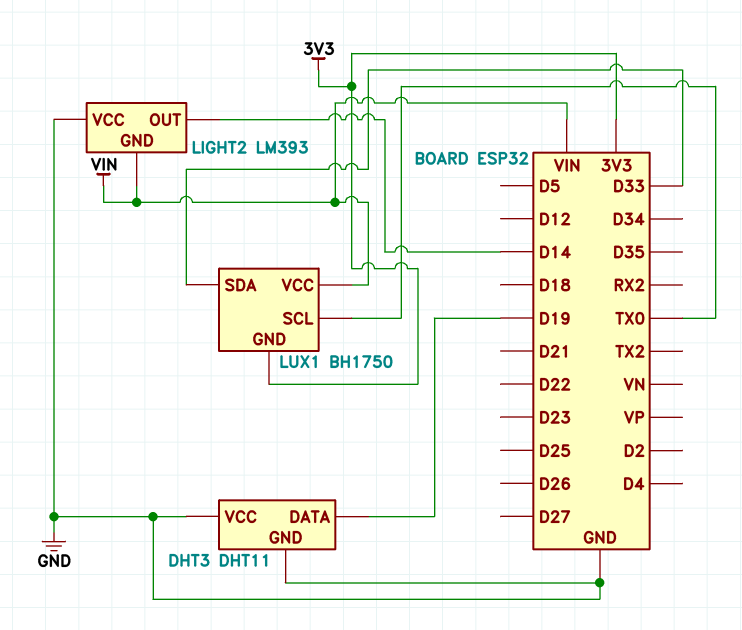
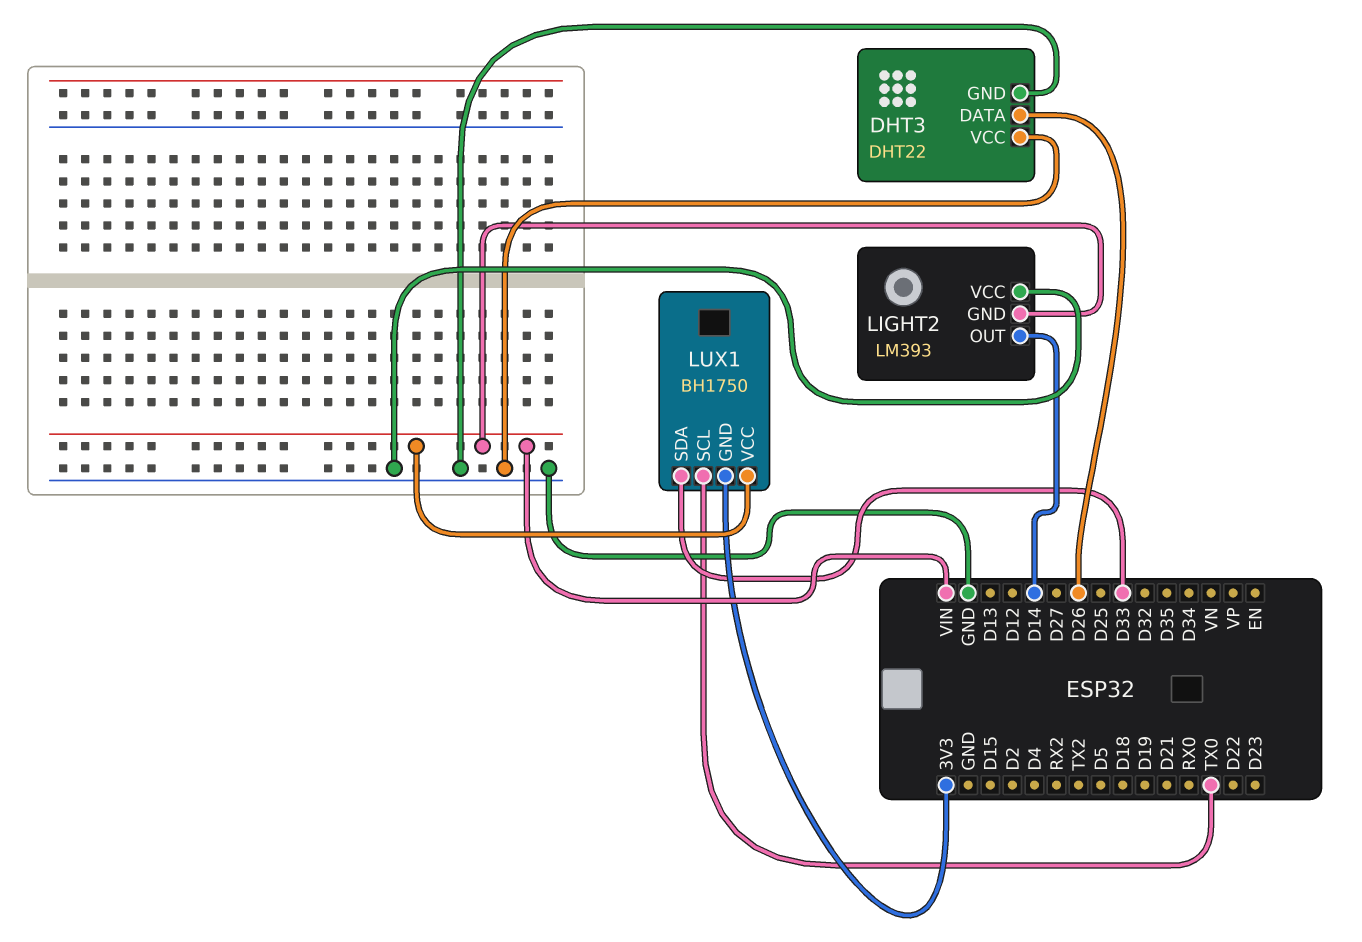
DHT3: DHT11 -> DHT22
DHT3 pin DATA: D19 -> D26

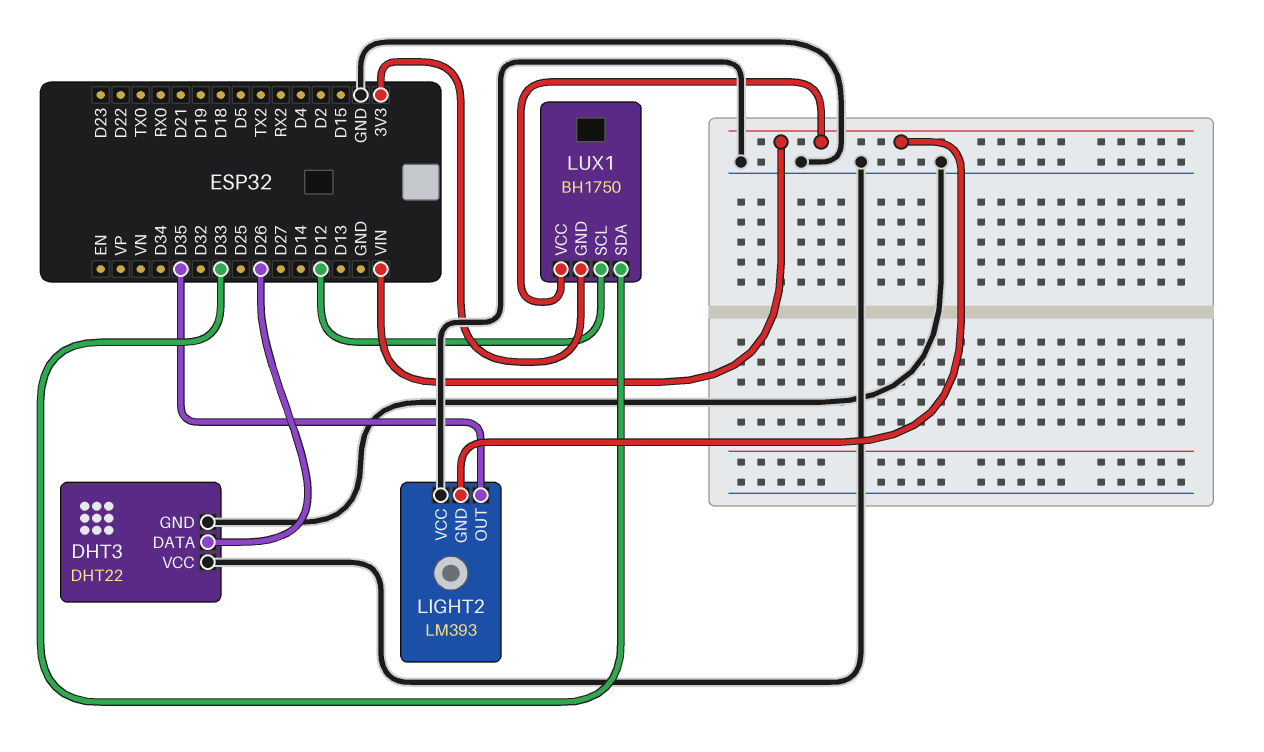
LIGHT2 pin OUT: D14 -> D35
LUX1 pin SCL: TX0 -> D12

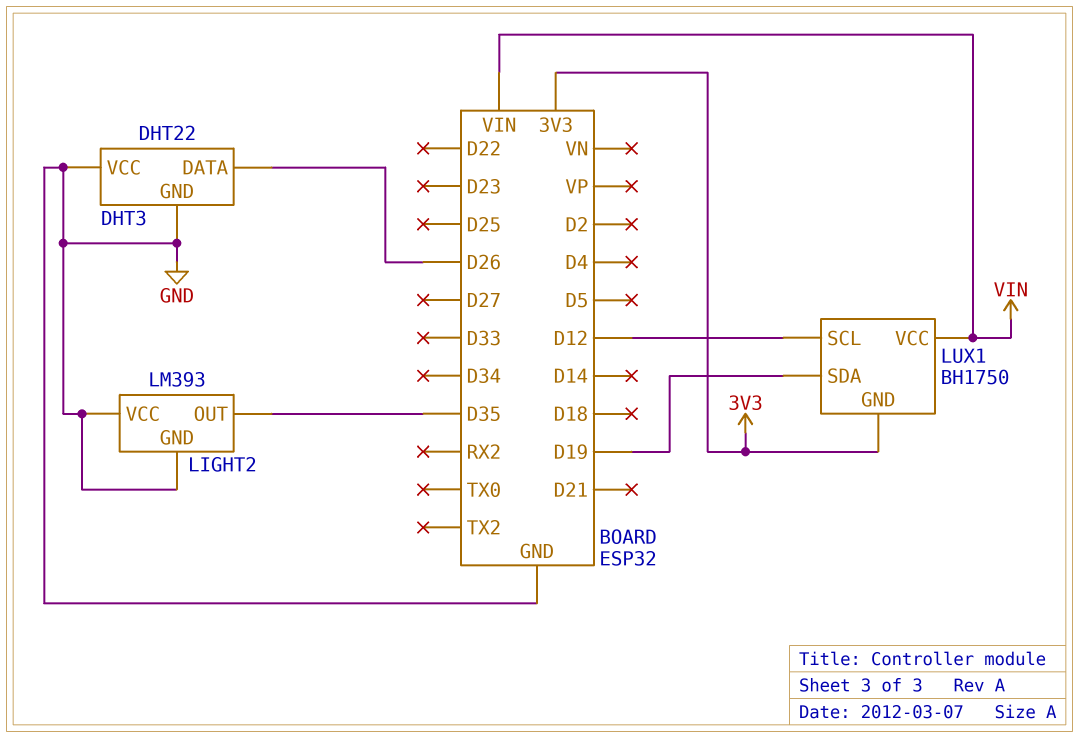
LIGHT2 pin GND: VIN -> GND
LUX1 pin SDA: D33 -> D19

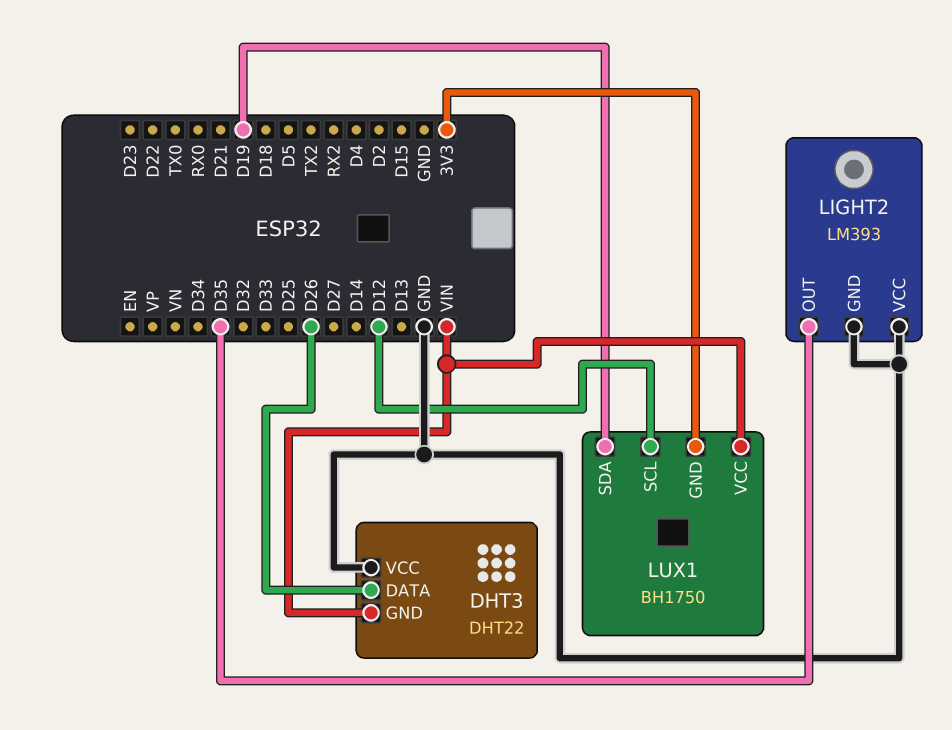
DHT3 pin GND: GND -> VIN

